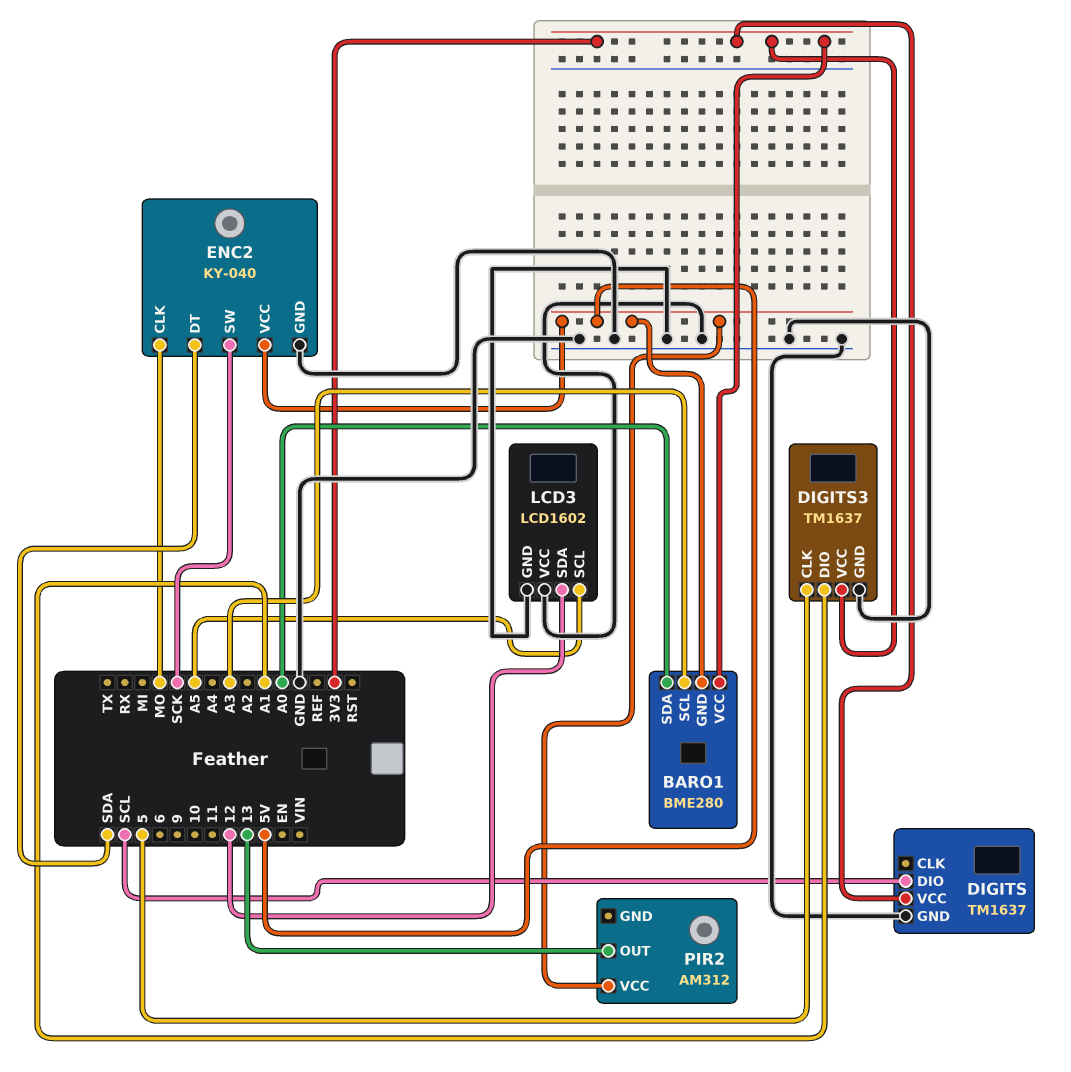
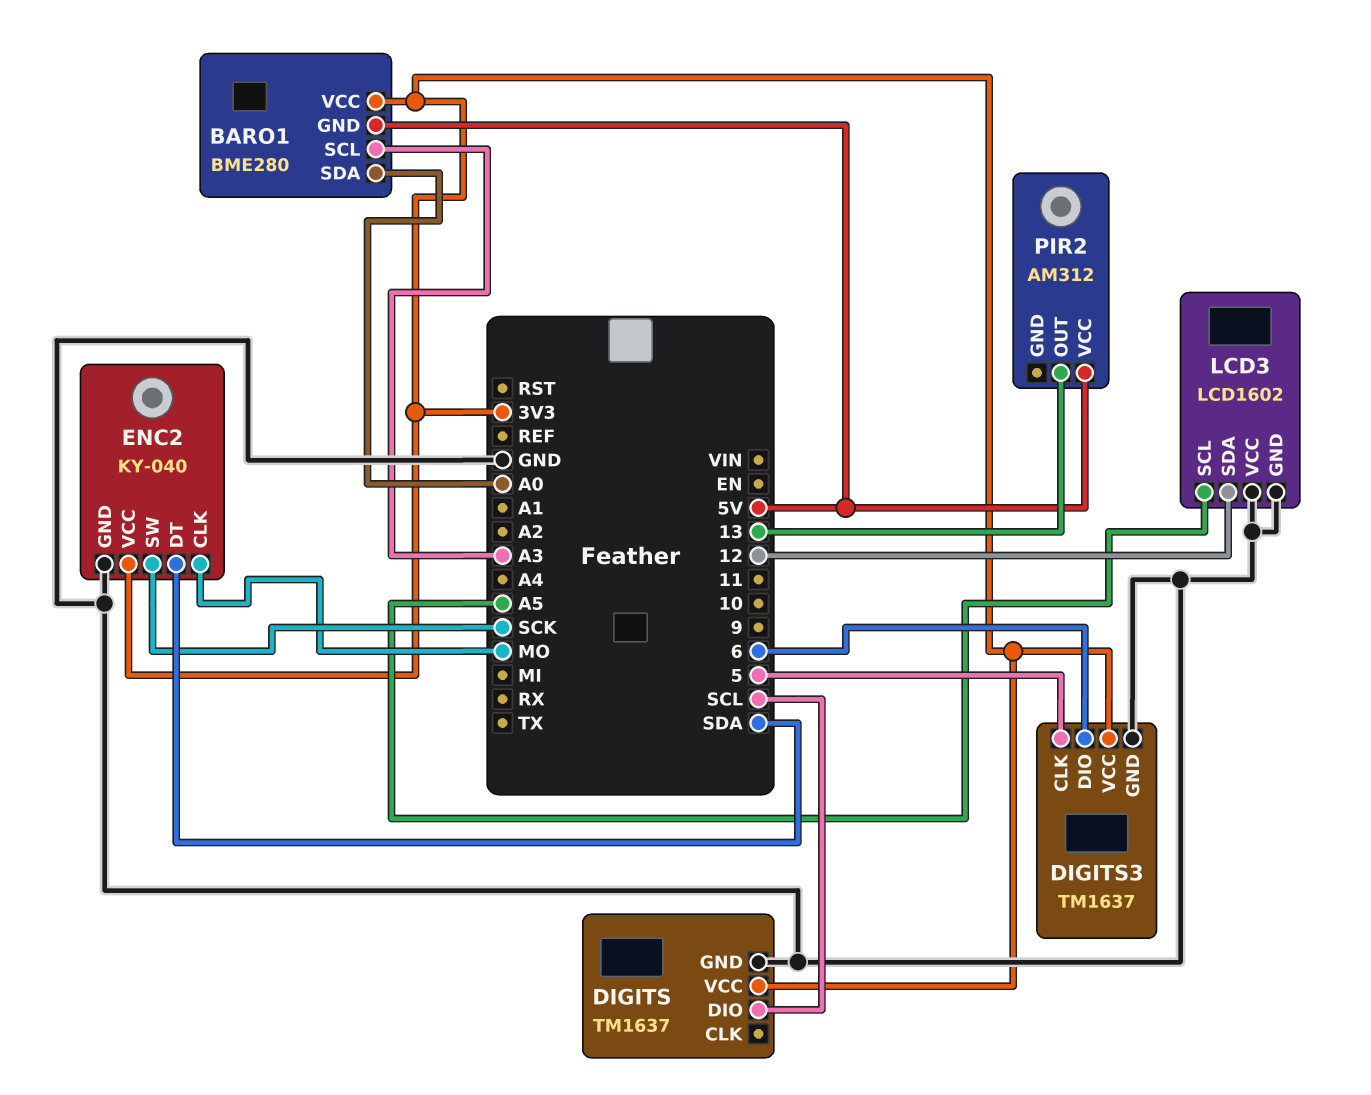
DIGITS3 pin DIO: A1 -> 6
ENC2 pin VCC: 5V -> 3V3

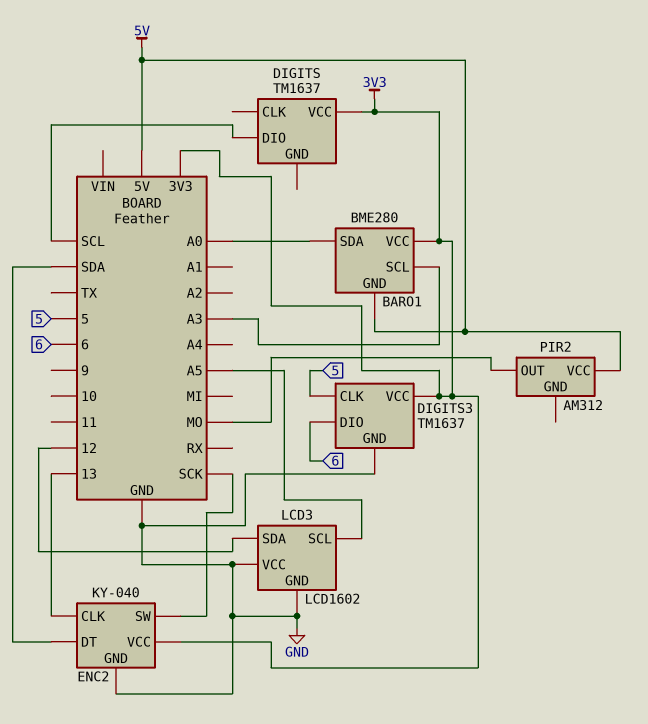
DIGITS pin GND: GND -> none
ENC2 pin CLK: MO -> 13
PIR2 pin OUT: 13 -> MO

